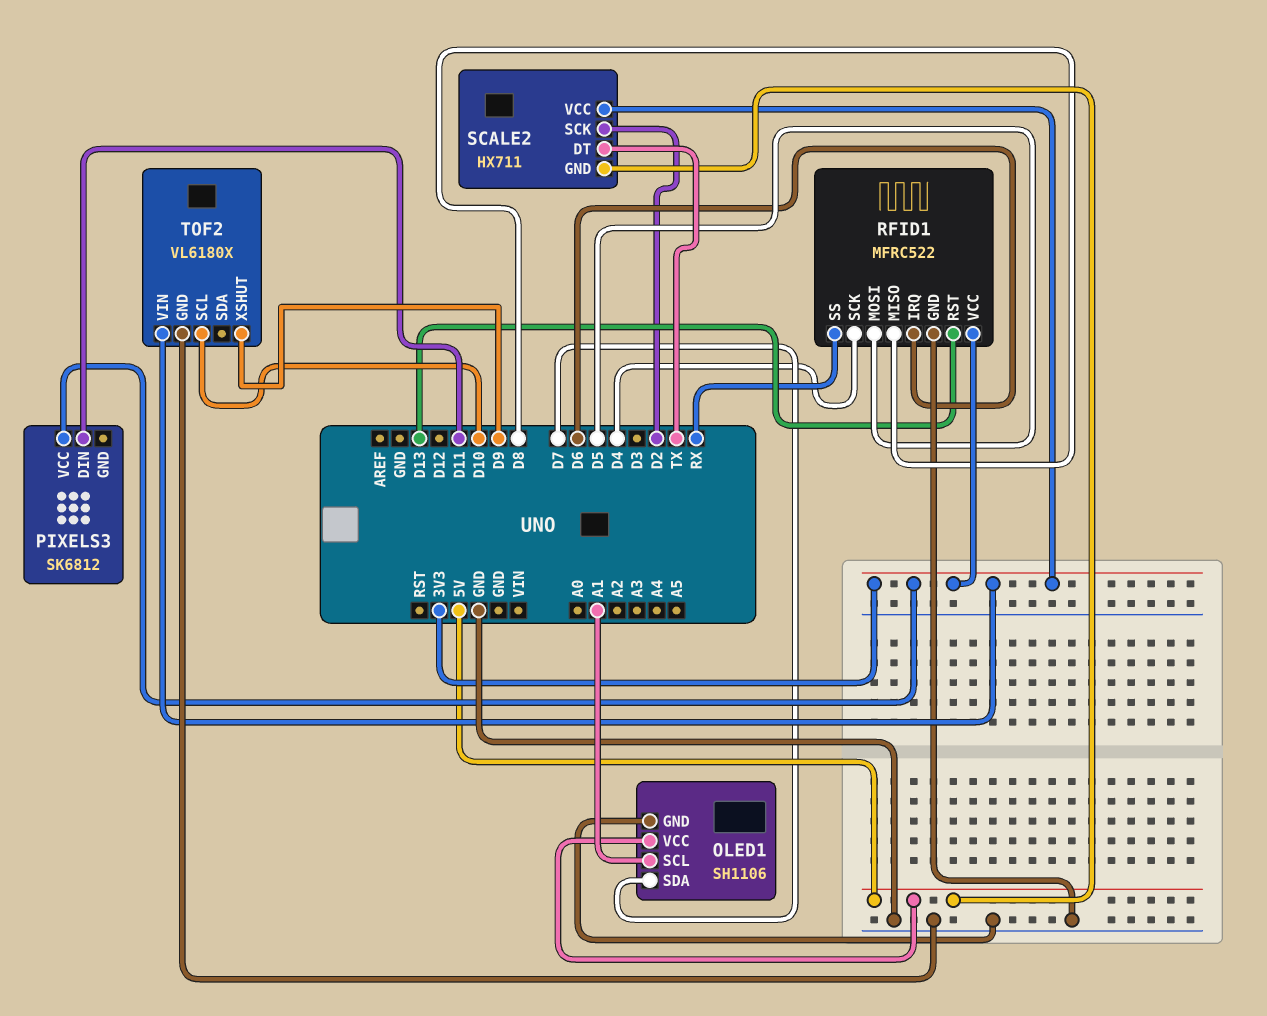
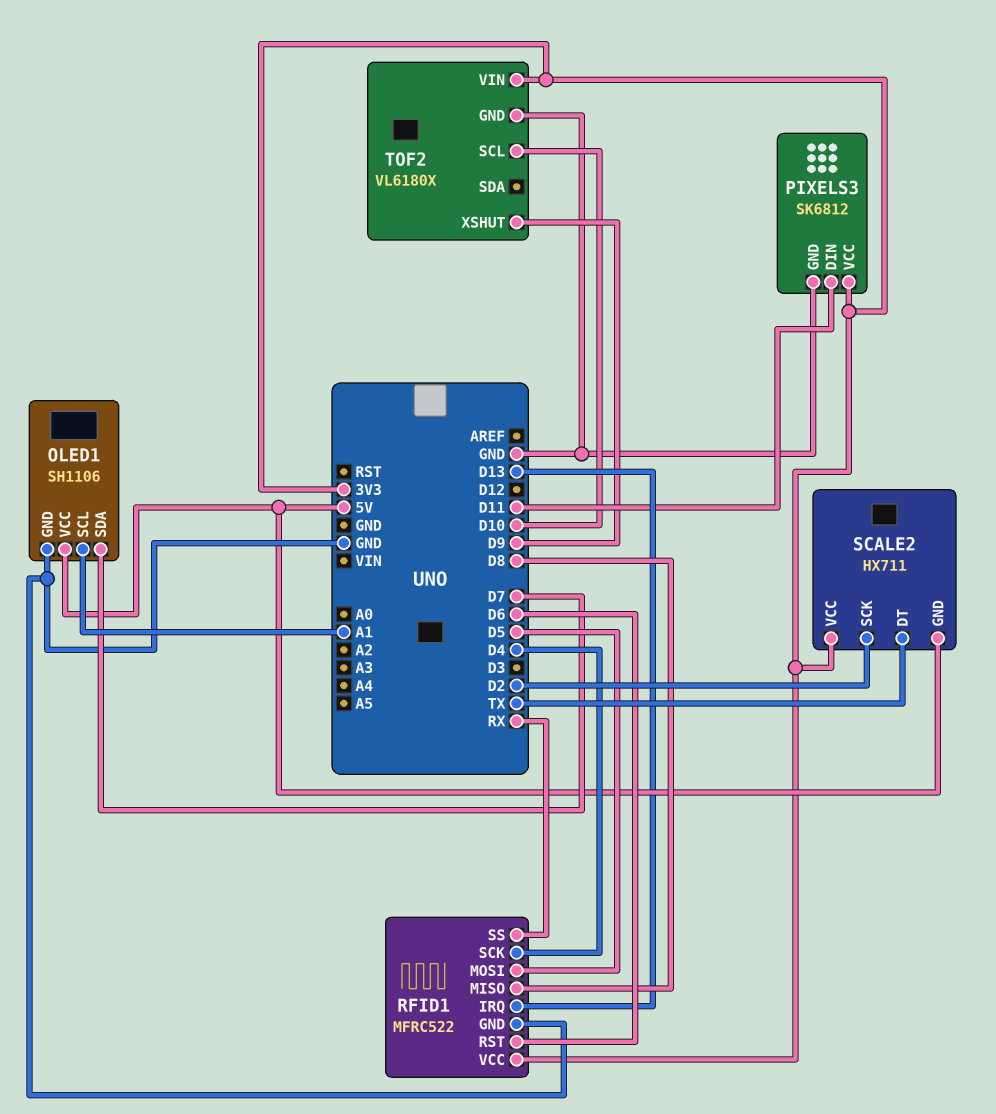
PIXELS3 pin GND: none -> GND
RFID1 pin IRQ: D6 -> D13
RFID1 pin RST: D13 -> D6

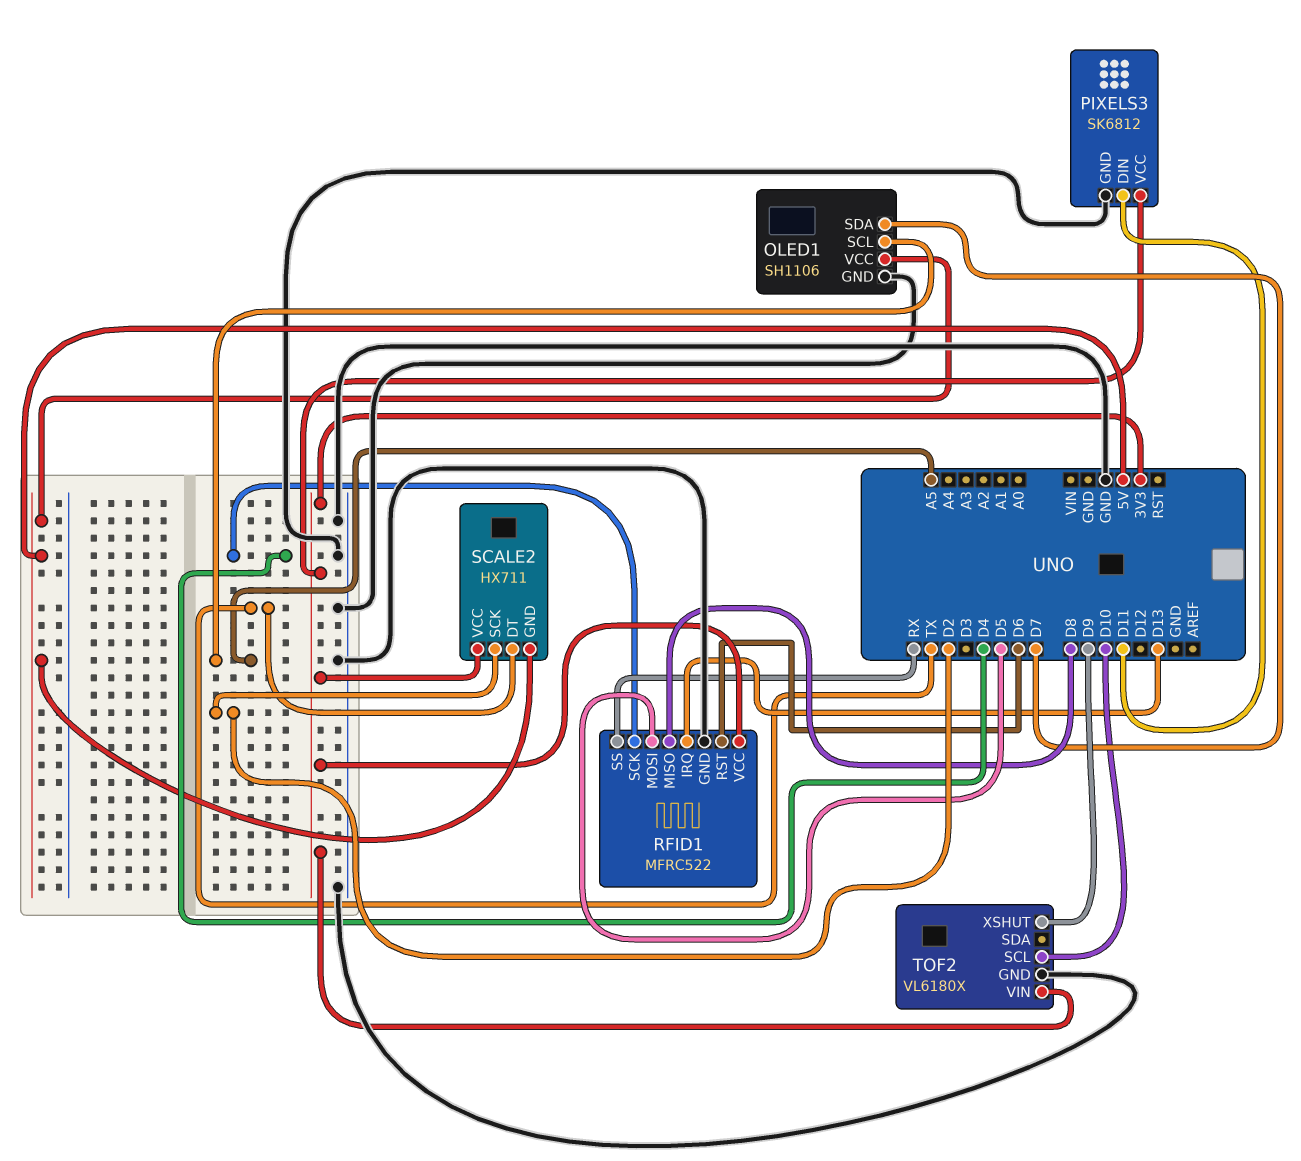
OLED1 pin SCL: A1 -> A5

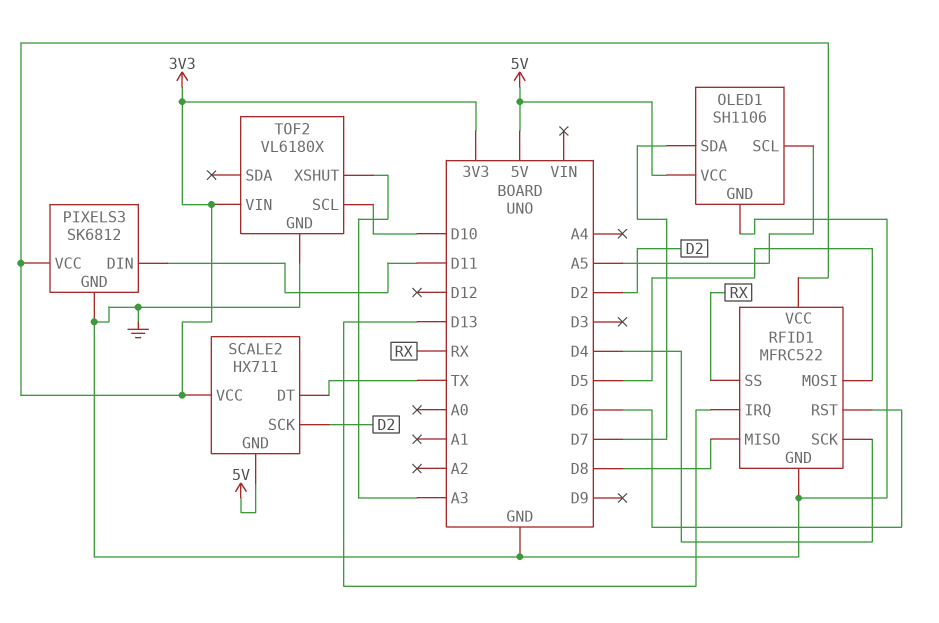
TOF2 pin XSHUT: D9 -> A3

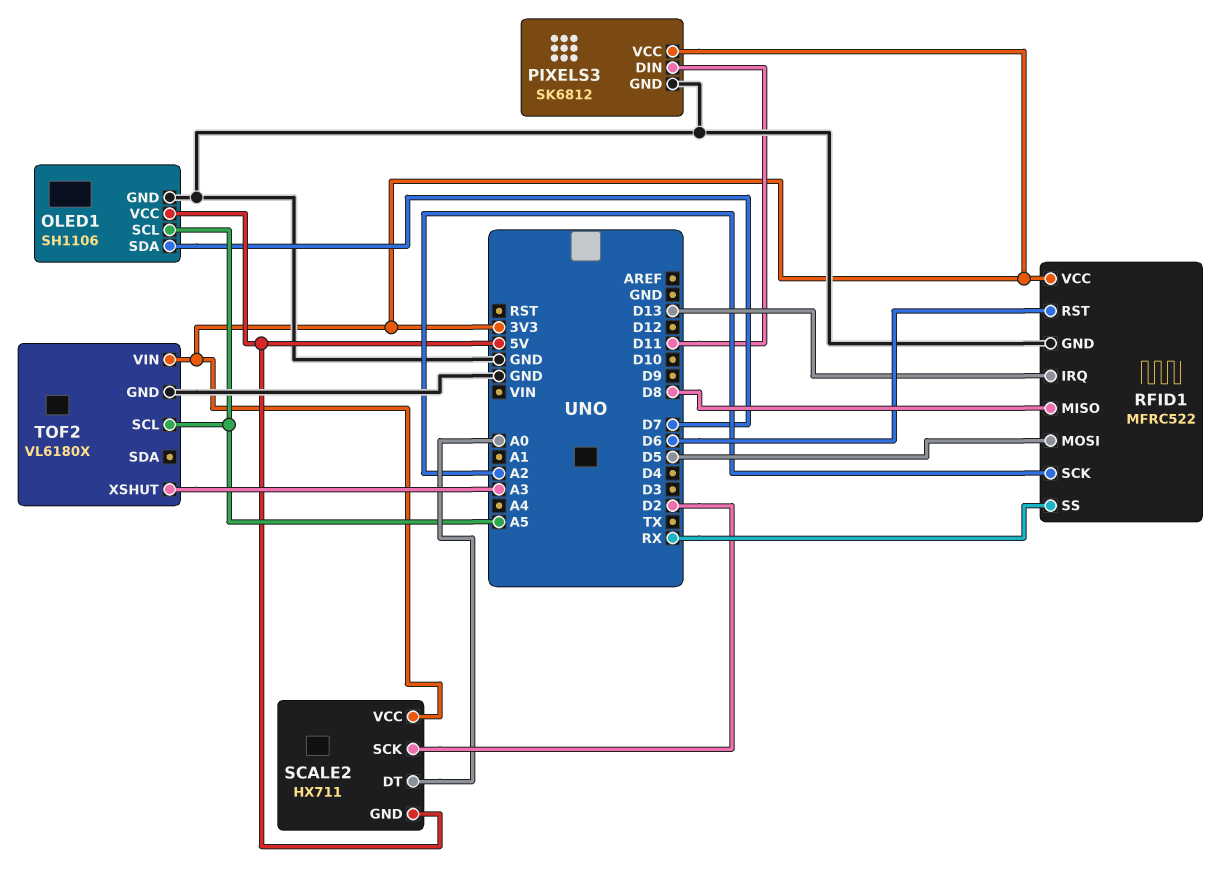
RFID1 pin SCK: D4 -> A2
SCALE2 pin DT: TX -> A0
TOF2 pin SCL: D10 -> A5

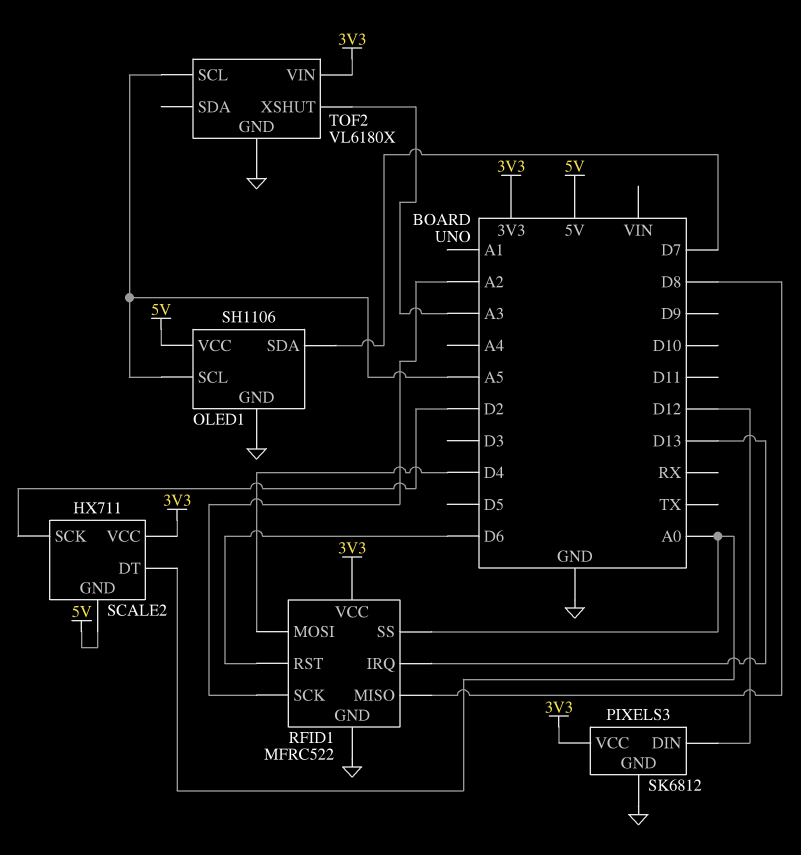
PIXELS3 pin DIN: D11 -> D12
RFID1 pin MOSI: D5 -> D4
RFID1 pin SS: RX -> A0

